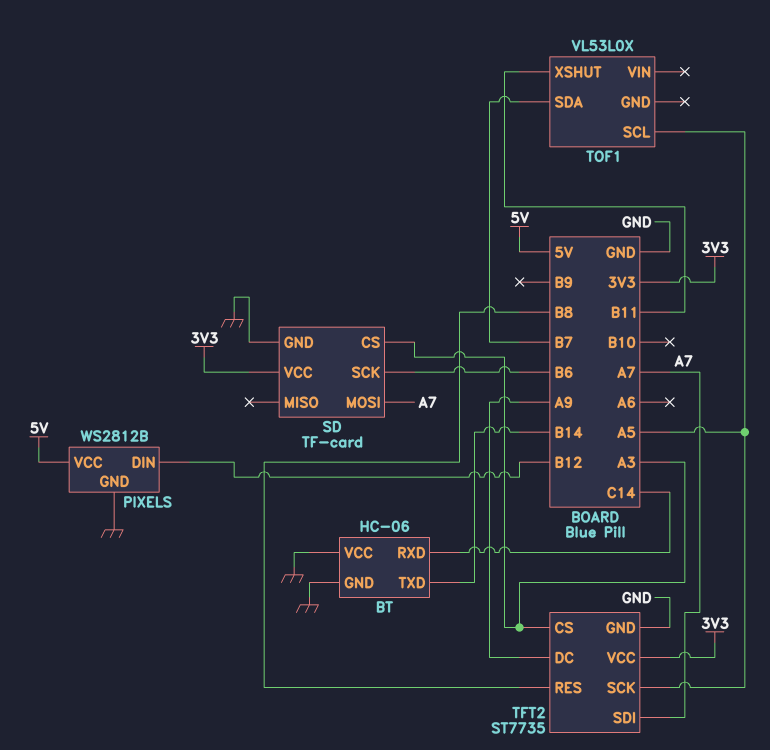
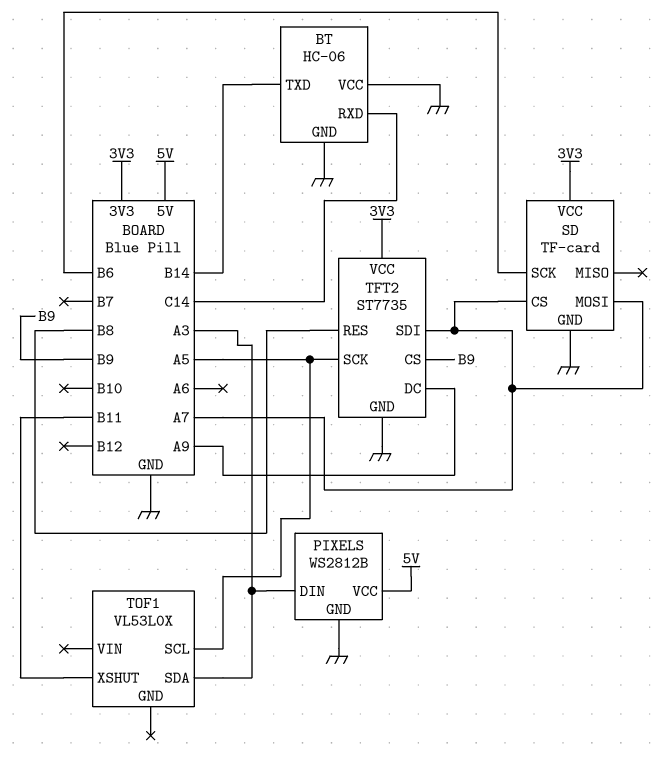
PIXELS pin DIN: B12 -> A3
SD pin CS: A3 -> A7
TFT2 pin CS: A3 -> B9
TOF1 pin SDA: B7 -> A3

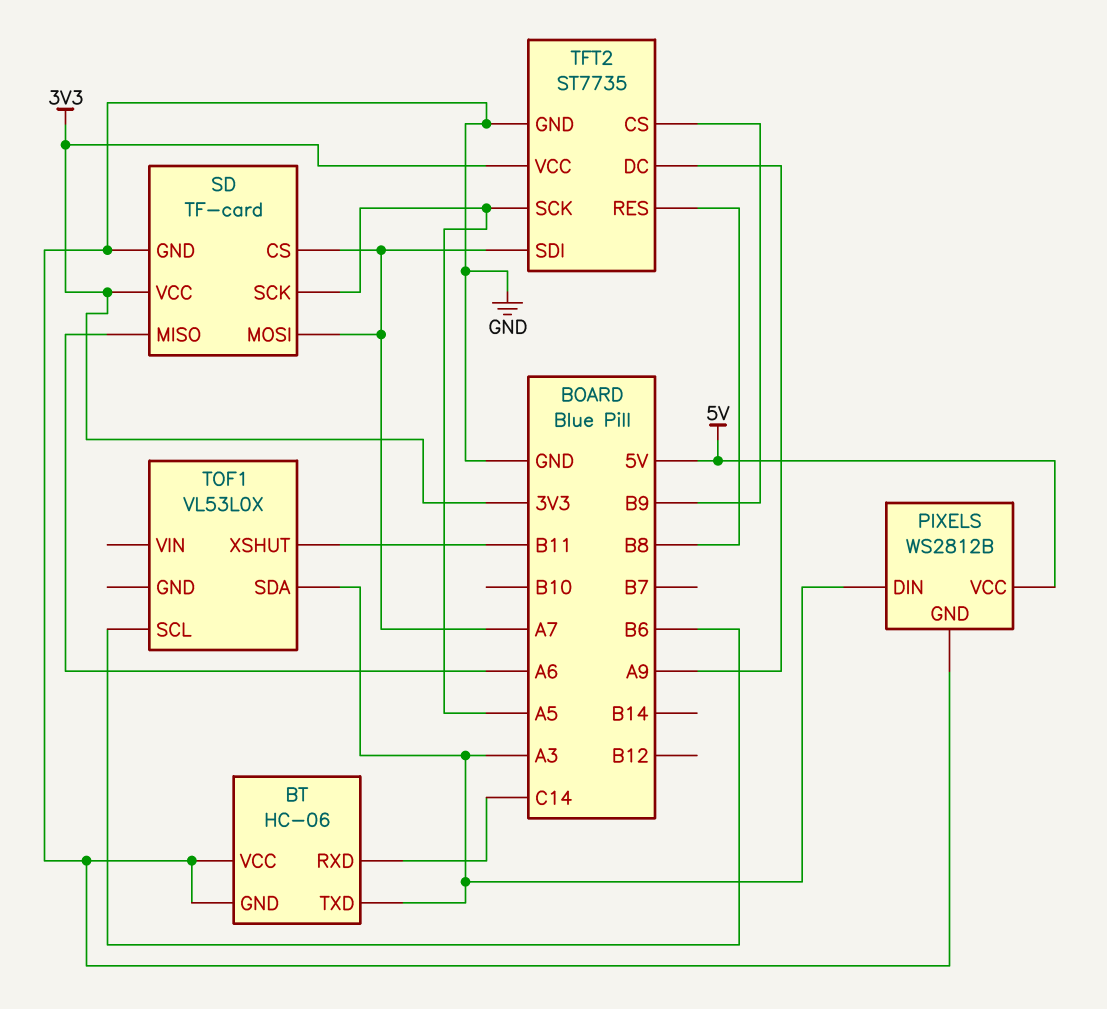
BT pin TXD: B14 -> A3
SD pin MISO: none -> A6
SD pin SCK: B6 -> A5
TOF1 pin SCL: A5 -> B6

